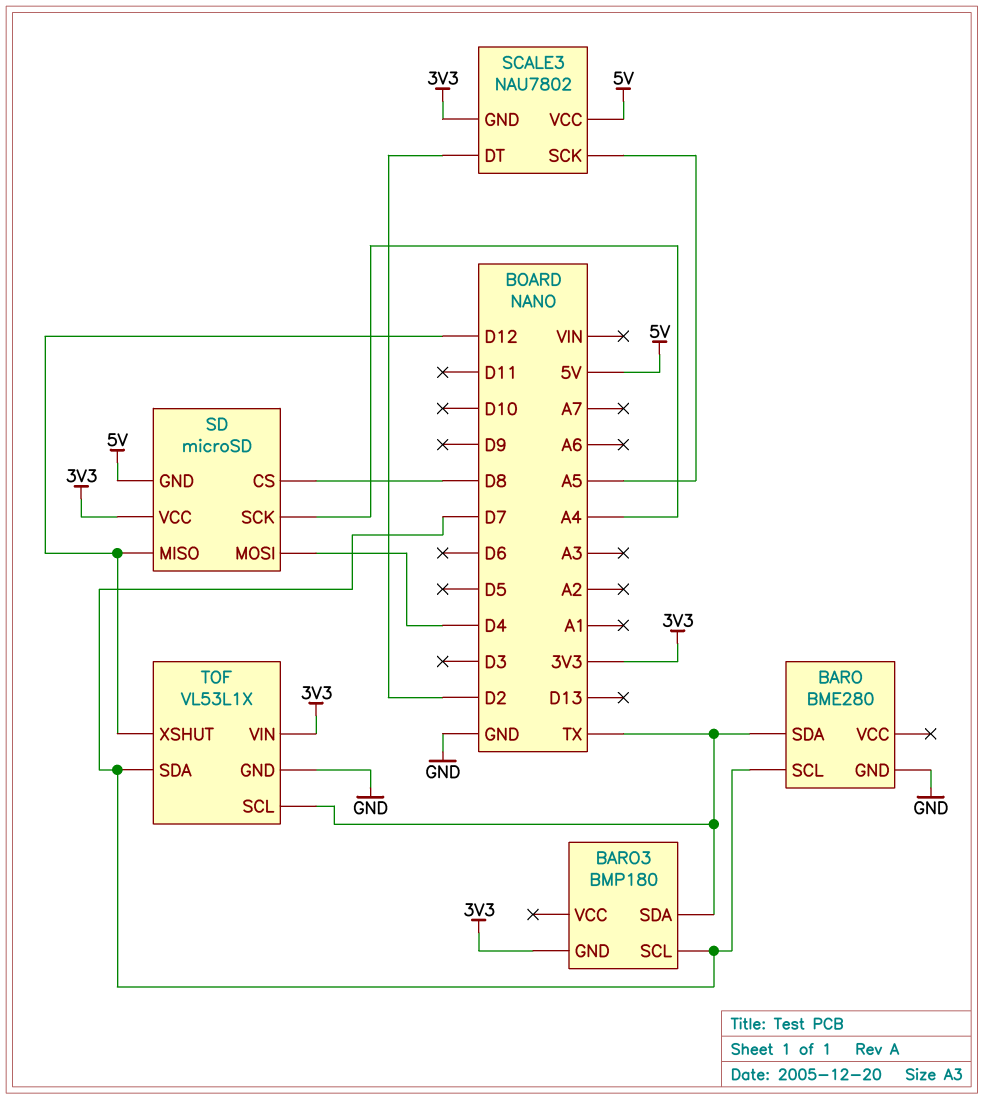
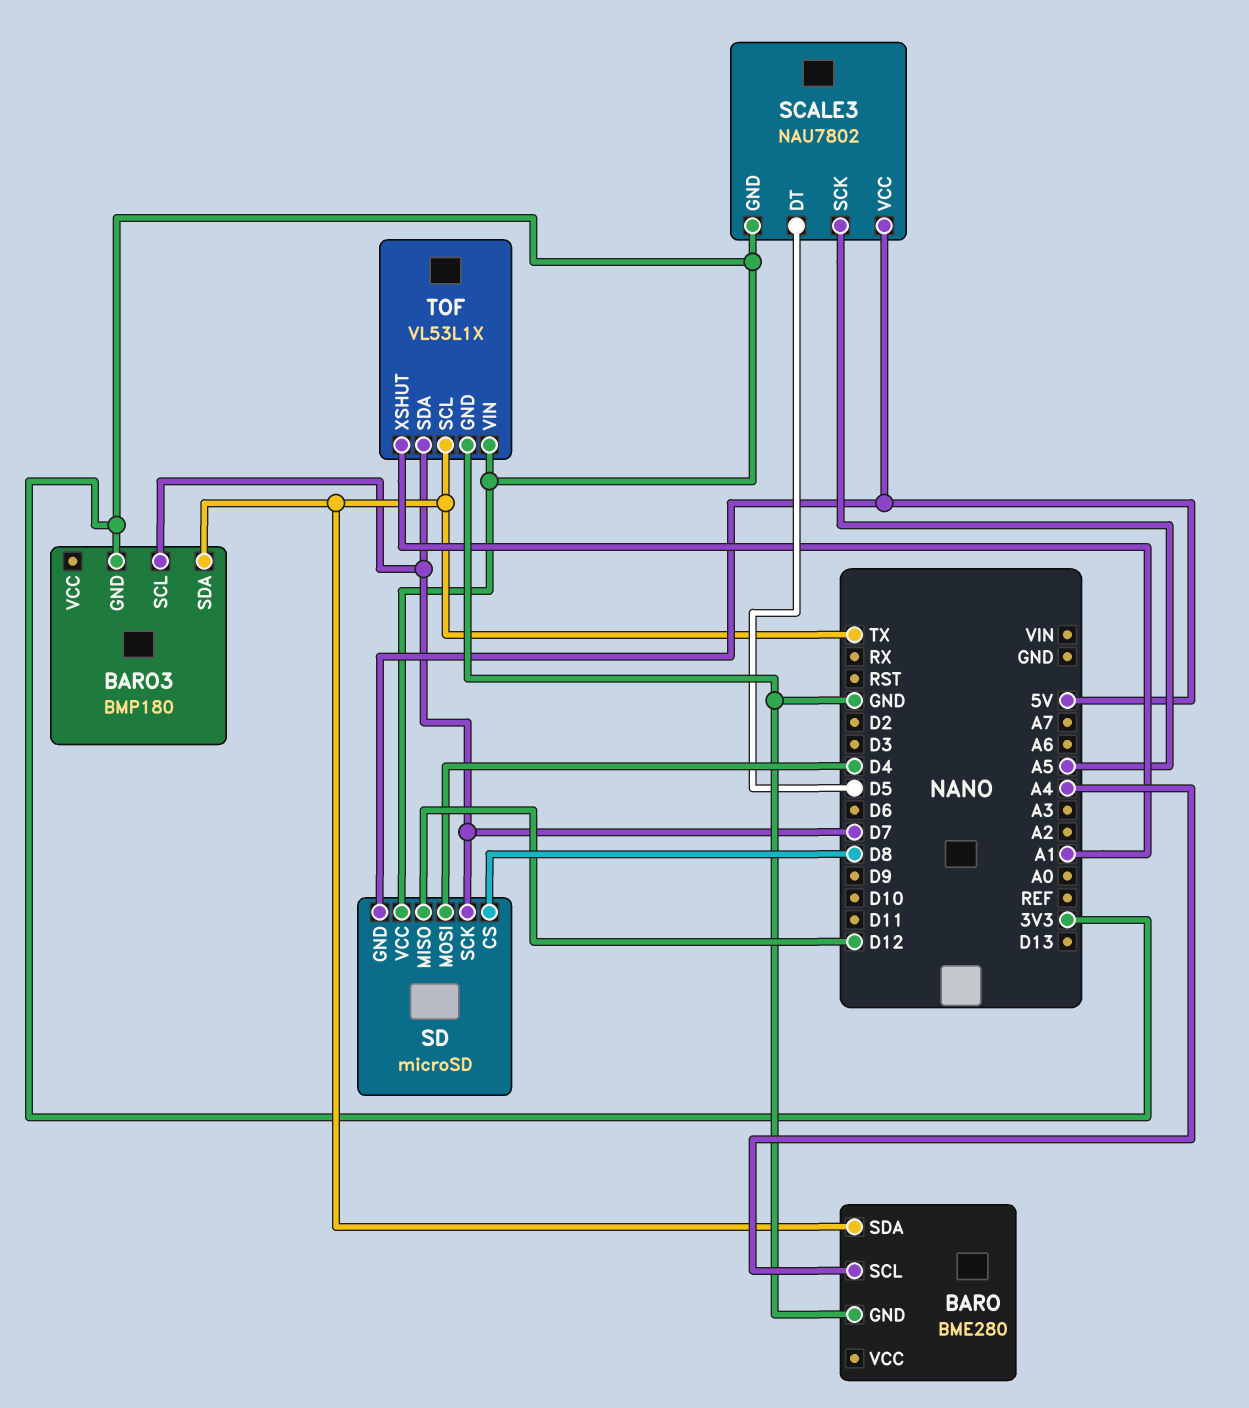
BARO pin SCL: D7 -> A4
SCALE3 pin DT: D2 -> D5
SD pin SCK: A4 -> D7
TOF pin XSHUT: D12 -> A1

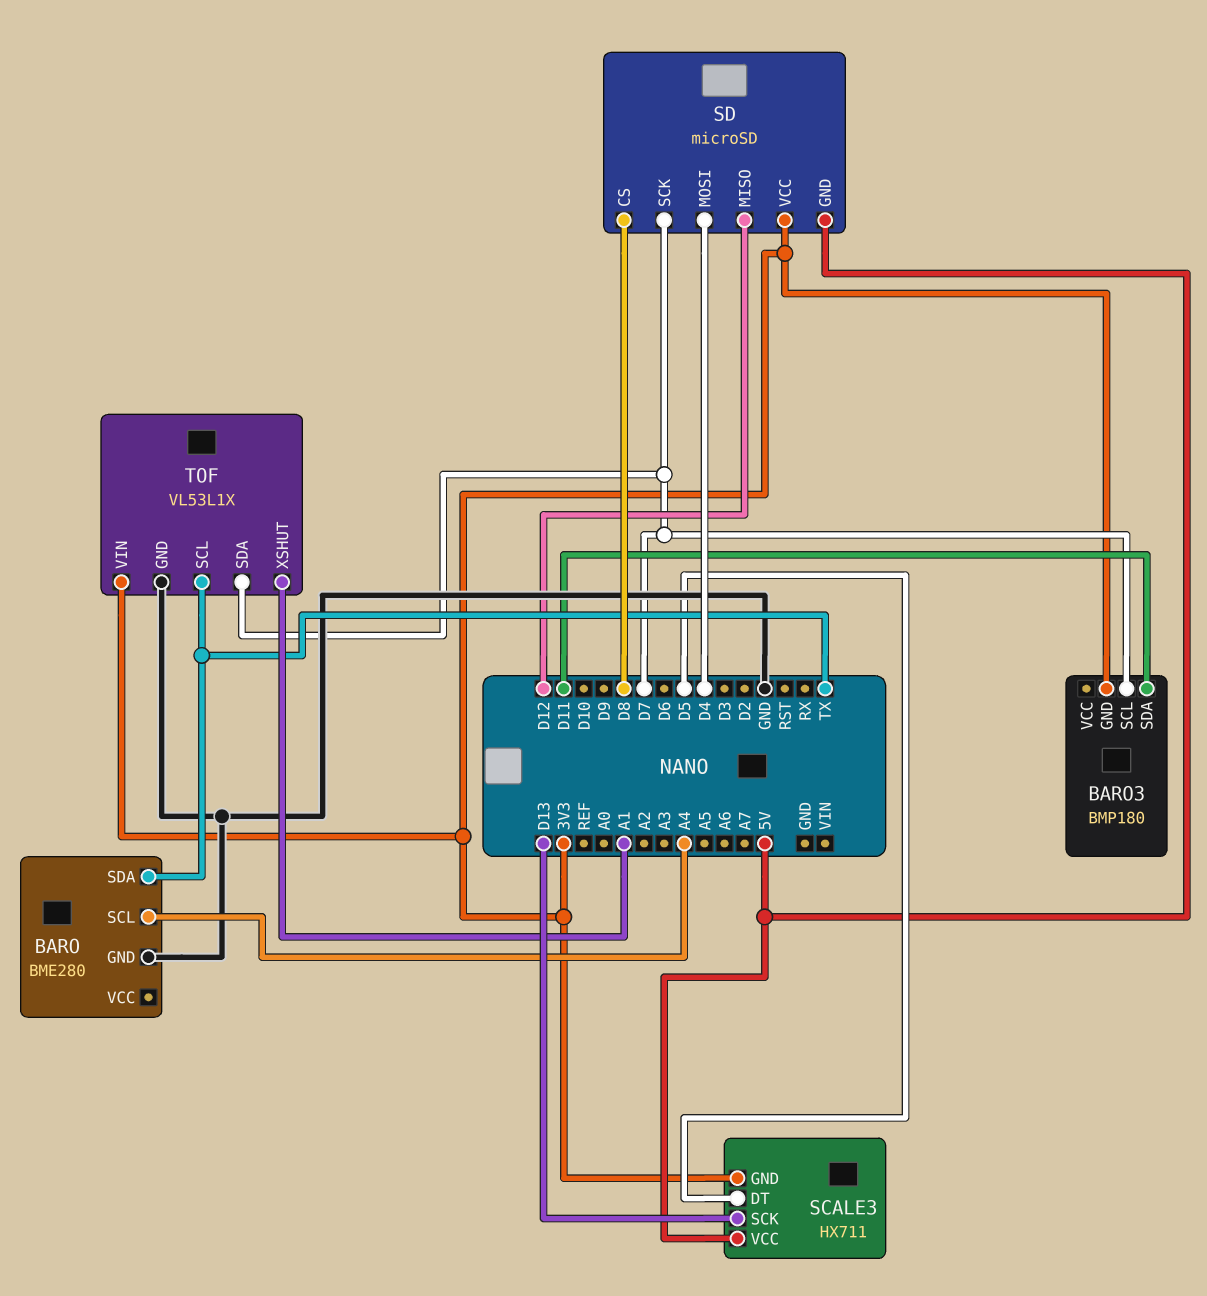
BARO3 pin SDA: TX -> D11
SCALE3: NAU7802 -> HX711
SCALE3 pin SCK: A5 -> D13

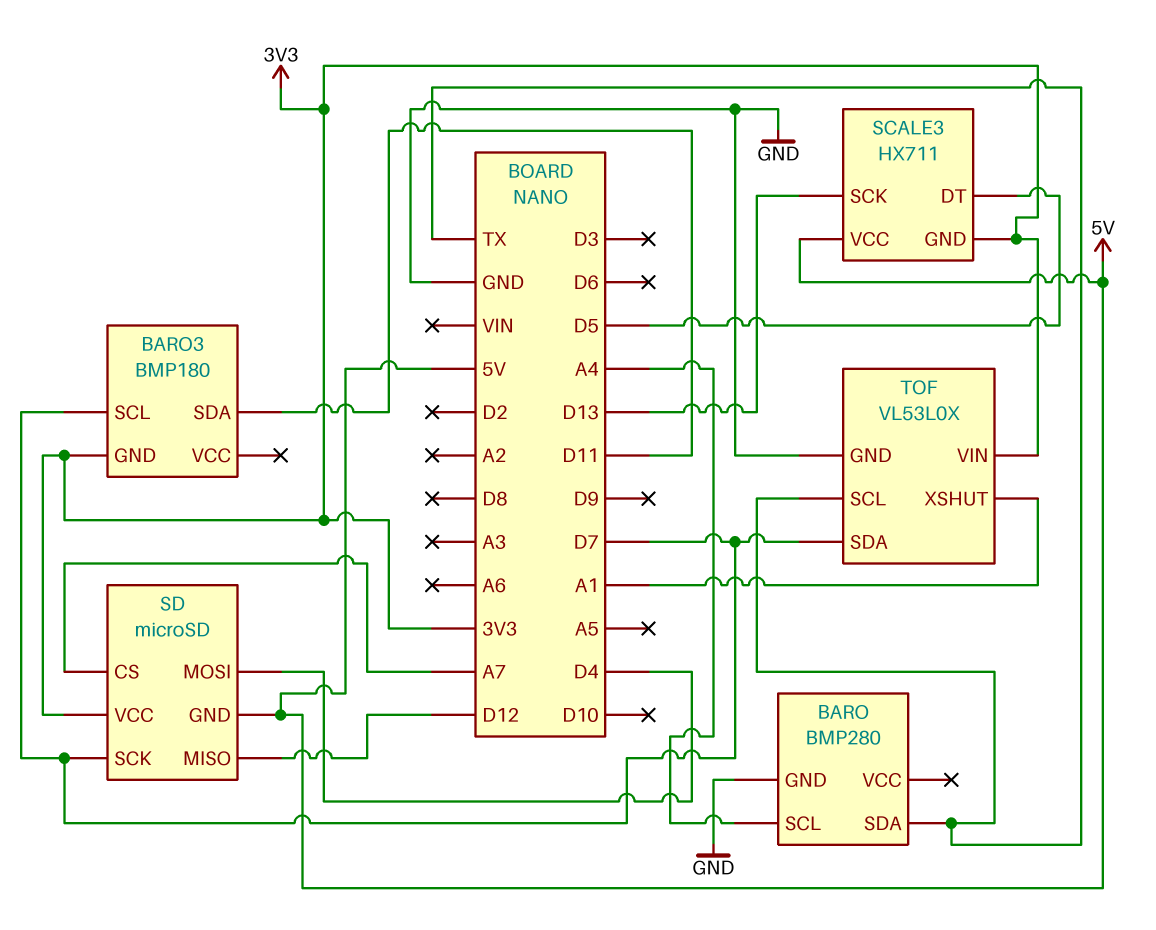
BARO: BME280 -> BMP280
SD pin CS: D8 -> A7
TOF: VL53L1X -> VL53L0X

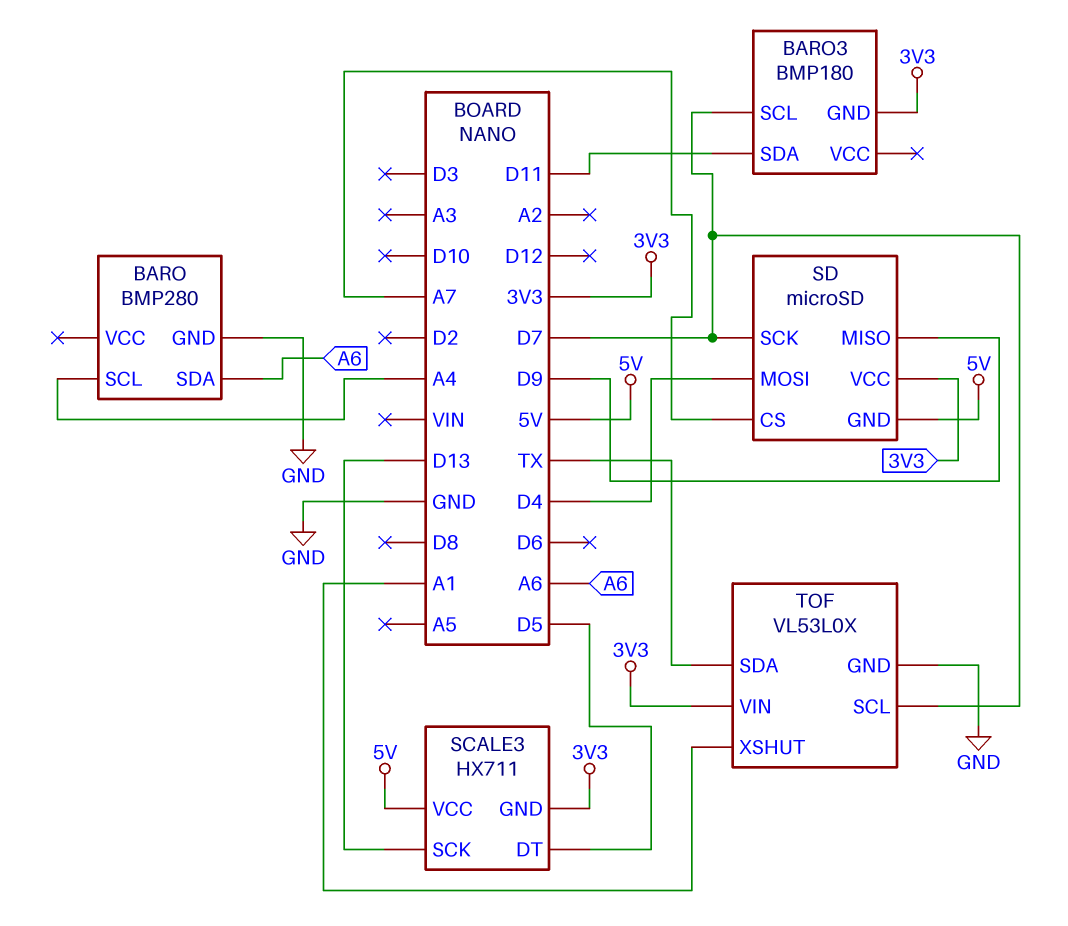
BARO pin SDA: TX -> A6
SD pin MISO: D12 -> D9
TOF pin SCL: TX -> D7
TOF pin SDA: D7 -> TX

